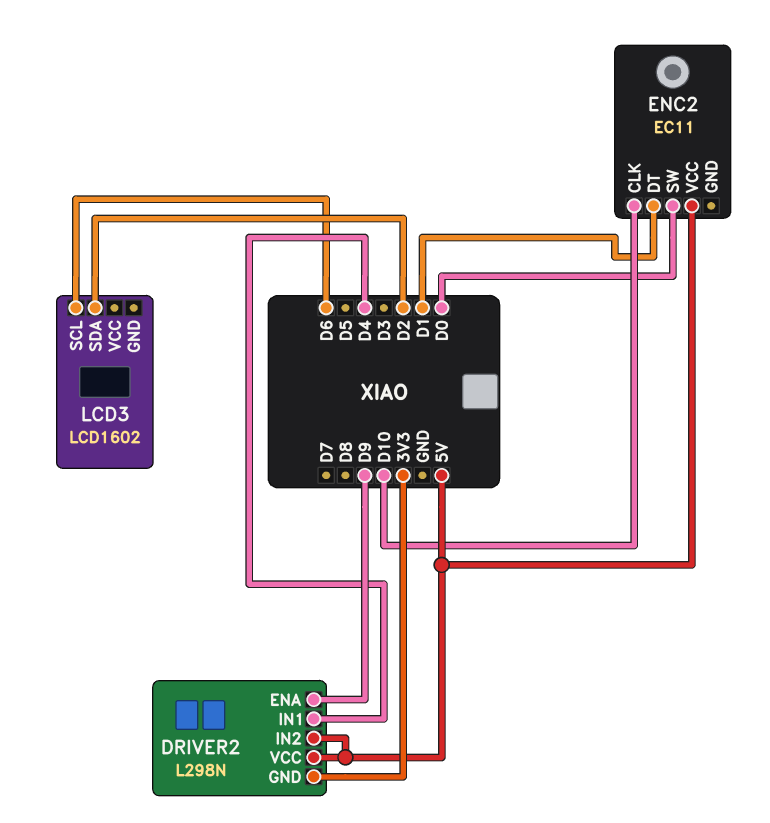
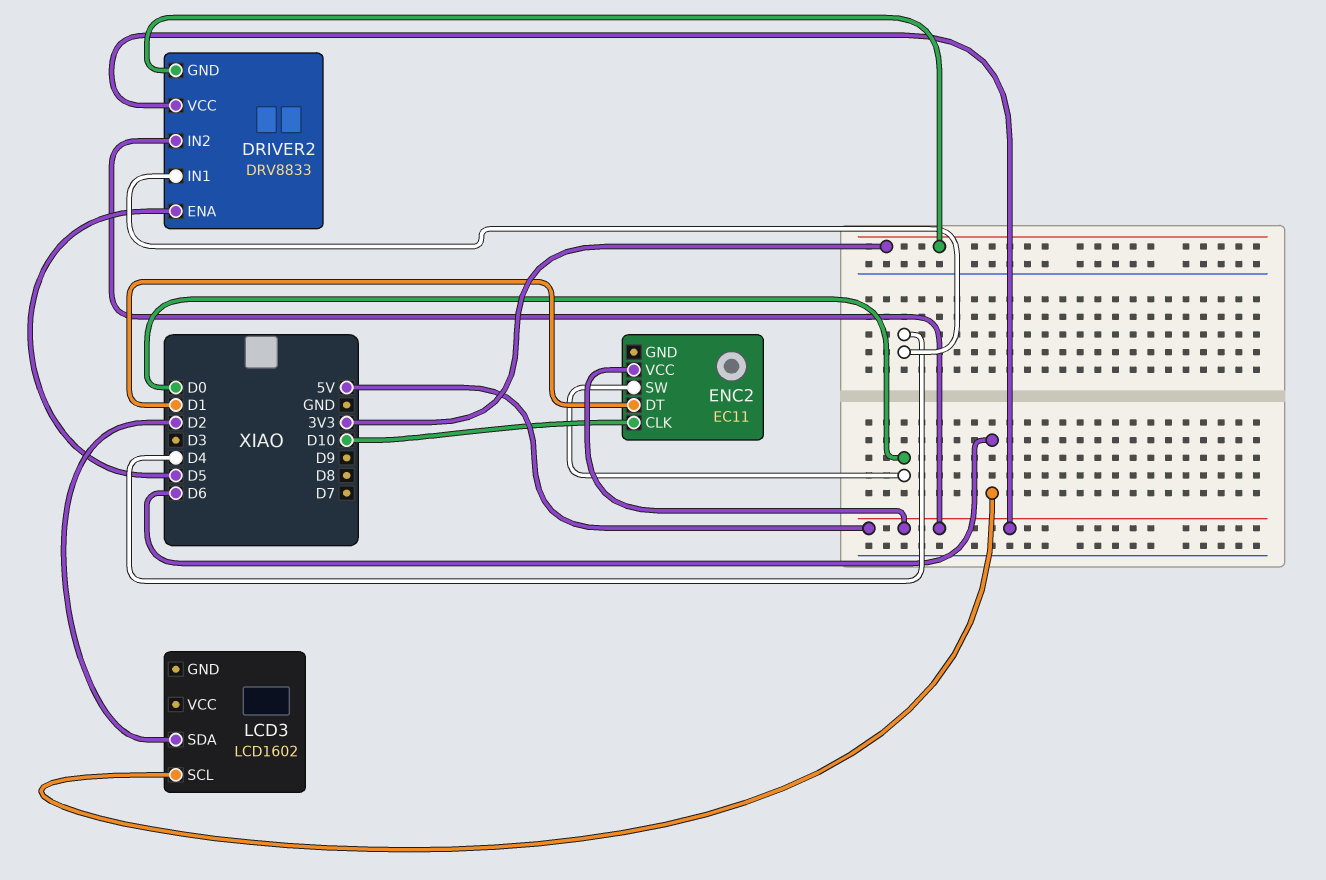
DRIVER2: L298N -> DRV8833
DRIVER2 pin ENA: D9 -> D5

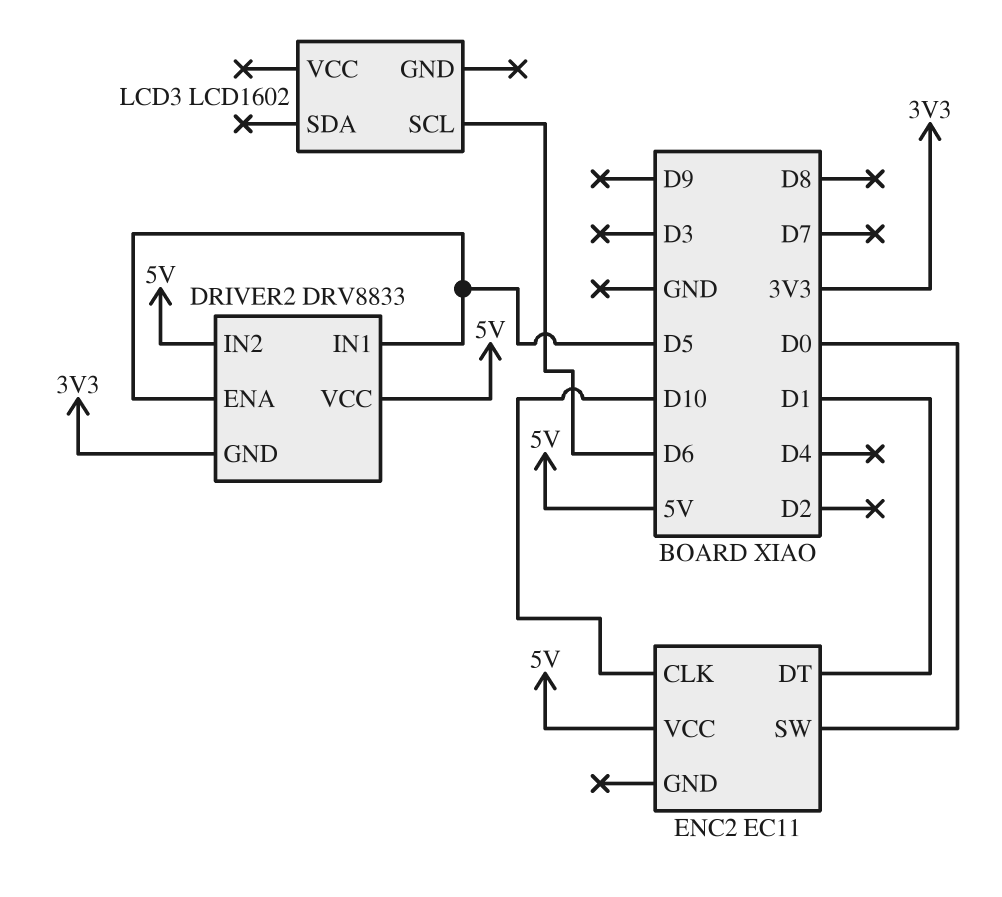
DRIVER2 pin IN1: D4 -> D5
LCD3 pin SDA: D2 -> none

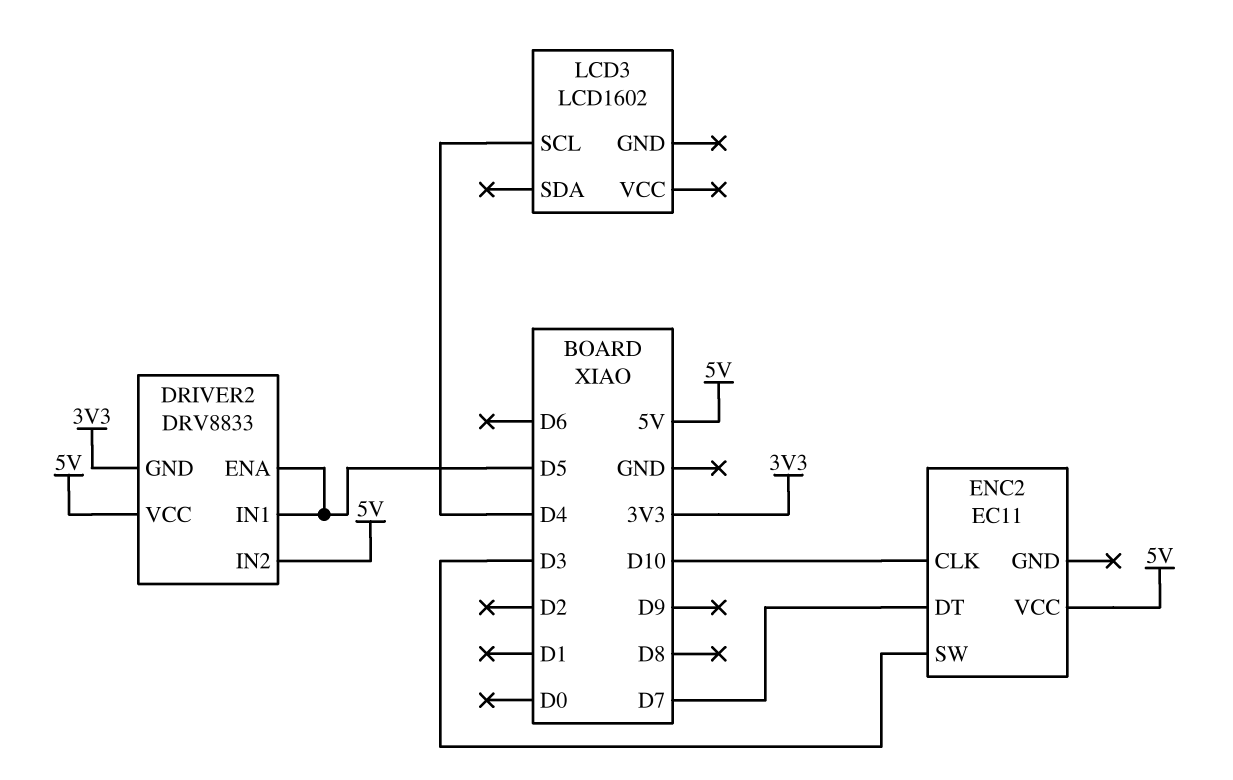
ENC2 pin DT: D1 -> D7
ENC2 pin SW: D0 -> D3
LCD3 pin SCL: D6 -> D4

